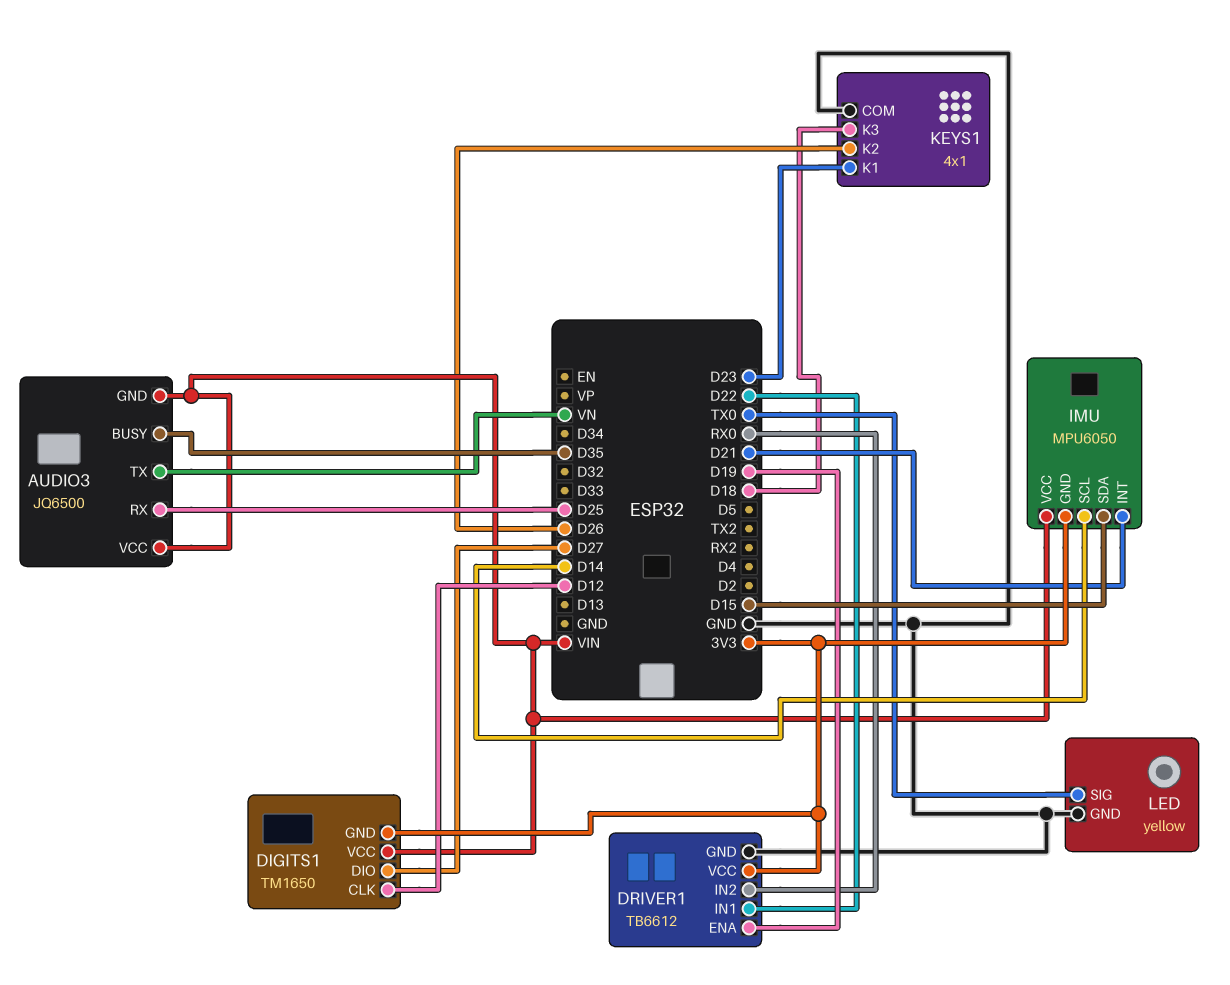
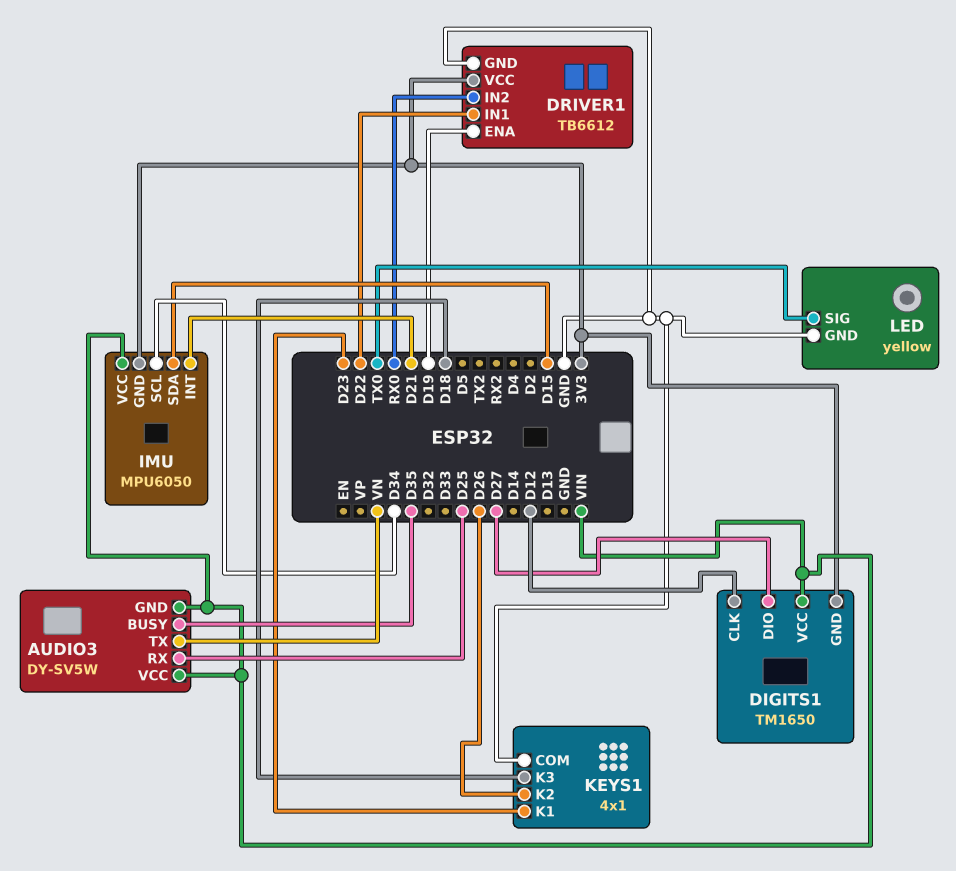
AUDIO3: JQ6500 -> DY-SV5W
IMU pin SCL: D14 -> D34

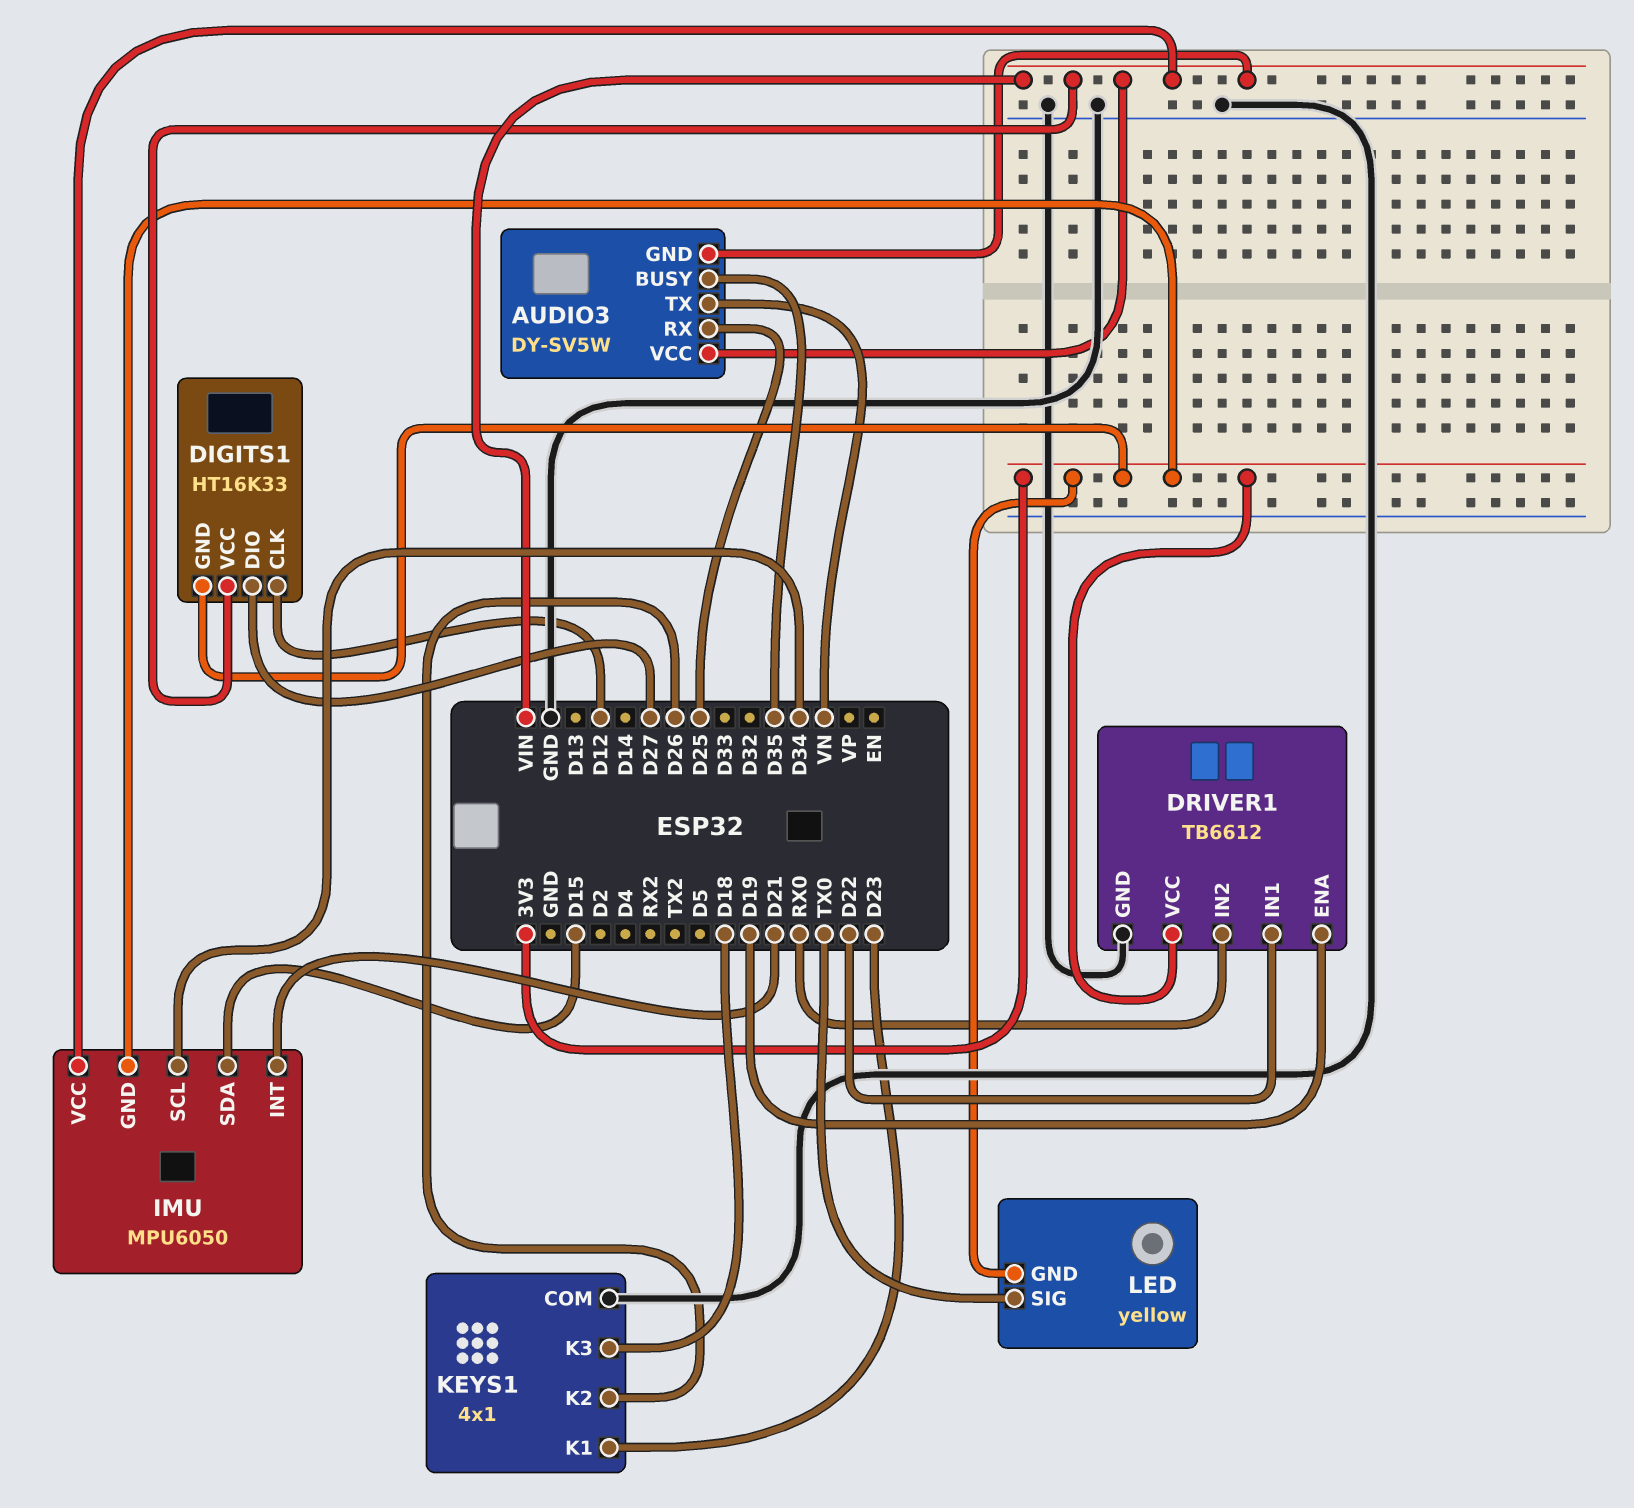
DIGITS1: TM1650 -> HT16K33
LED pin GND: GND -> 3V3

